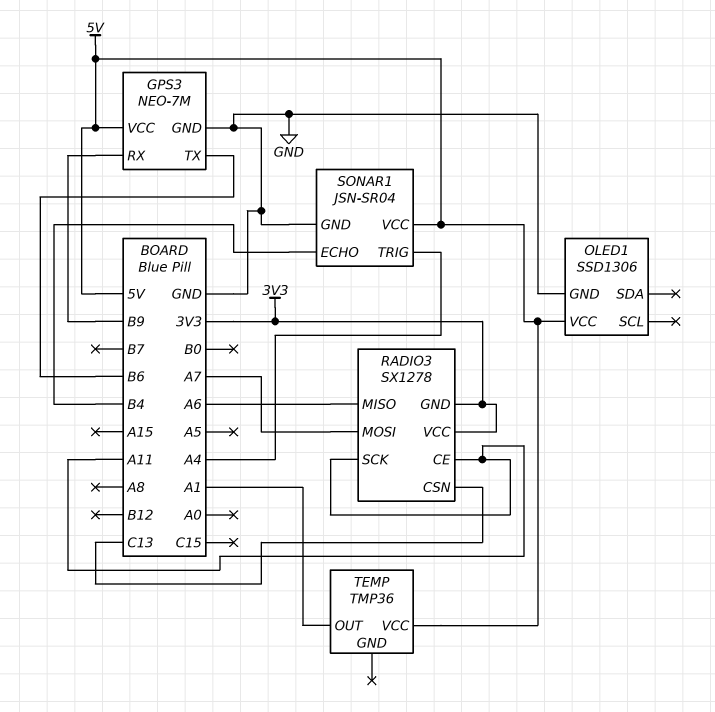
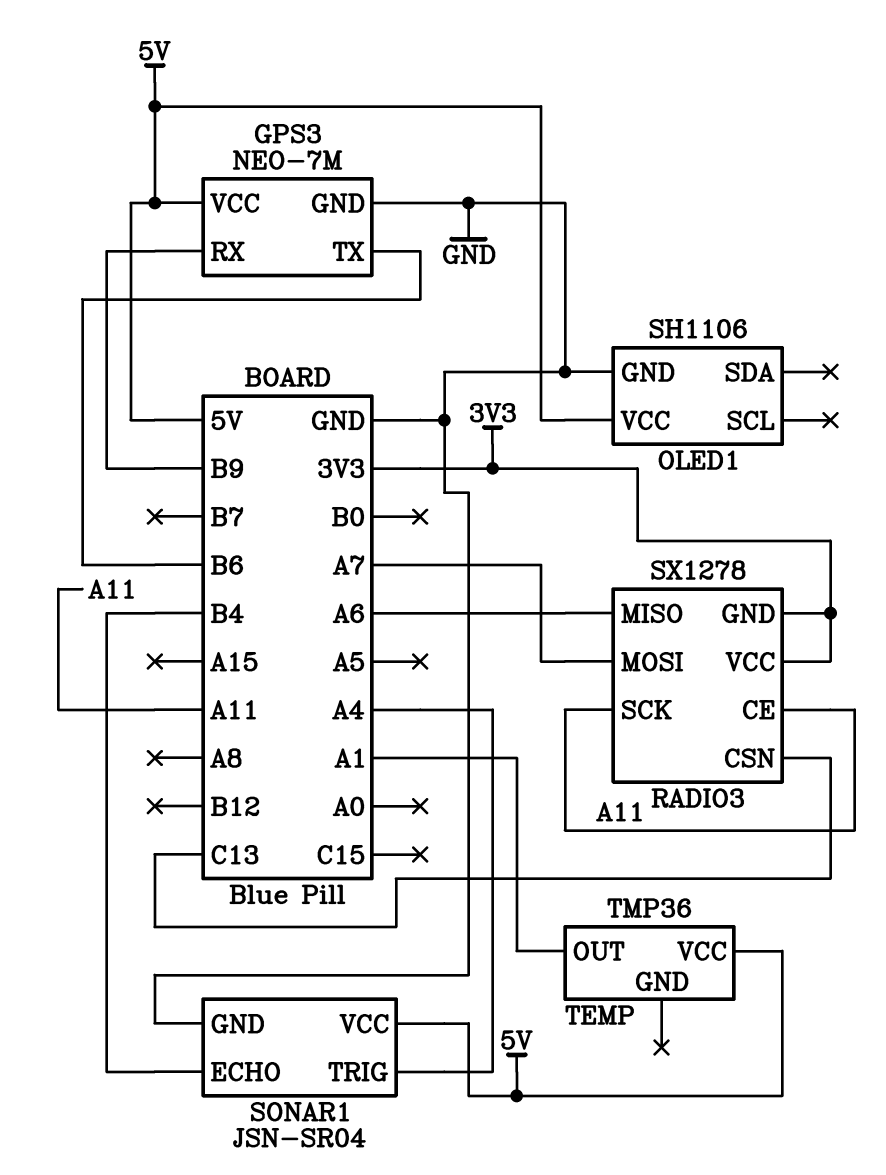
OLED1: SSD1306 -> SH1106

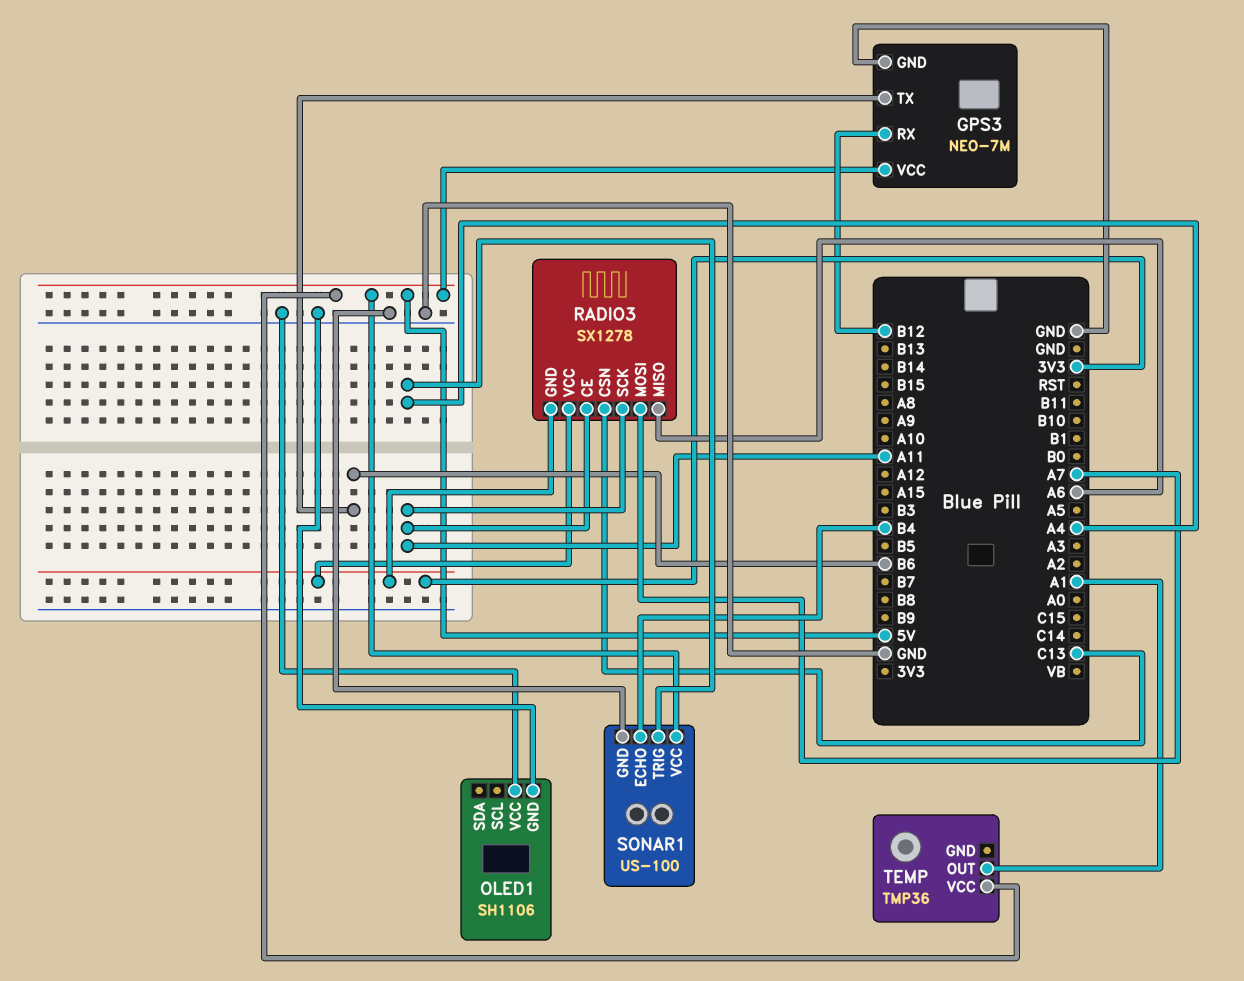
GPS3 pin RX: B9 -> B12
OLED1 pin VCC: 5V -> GND
SONAR1: JSN-SR04 -> US-100

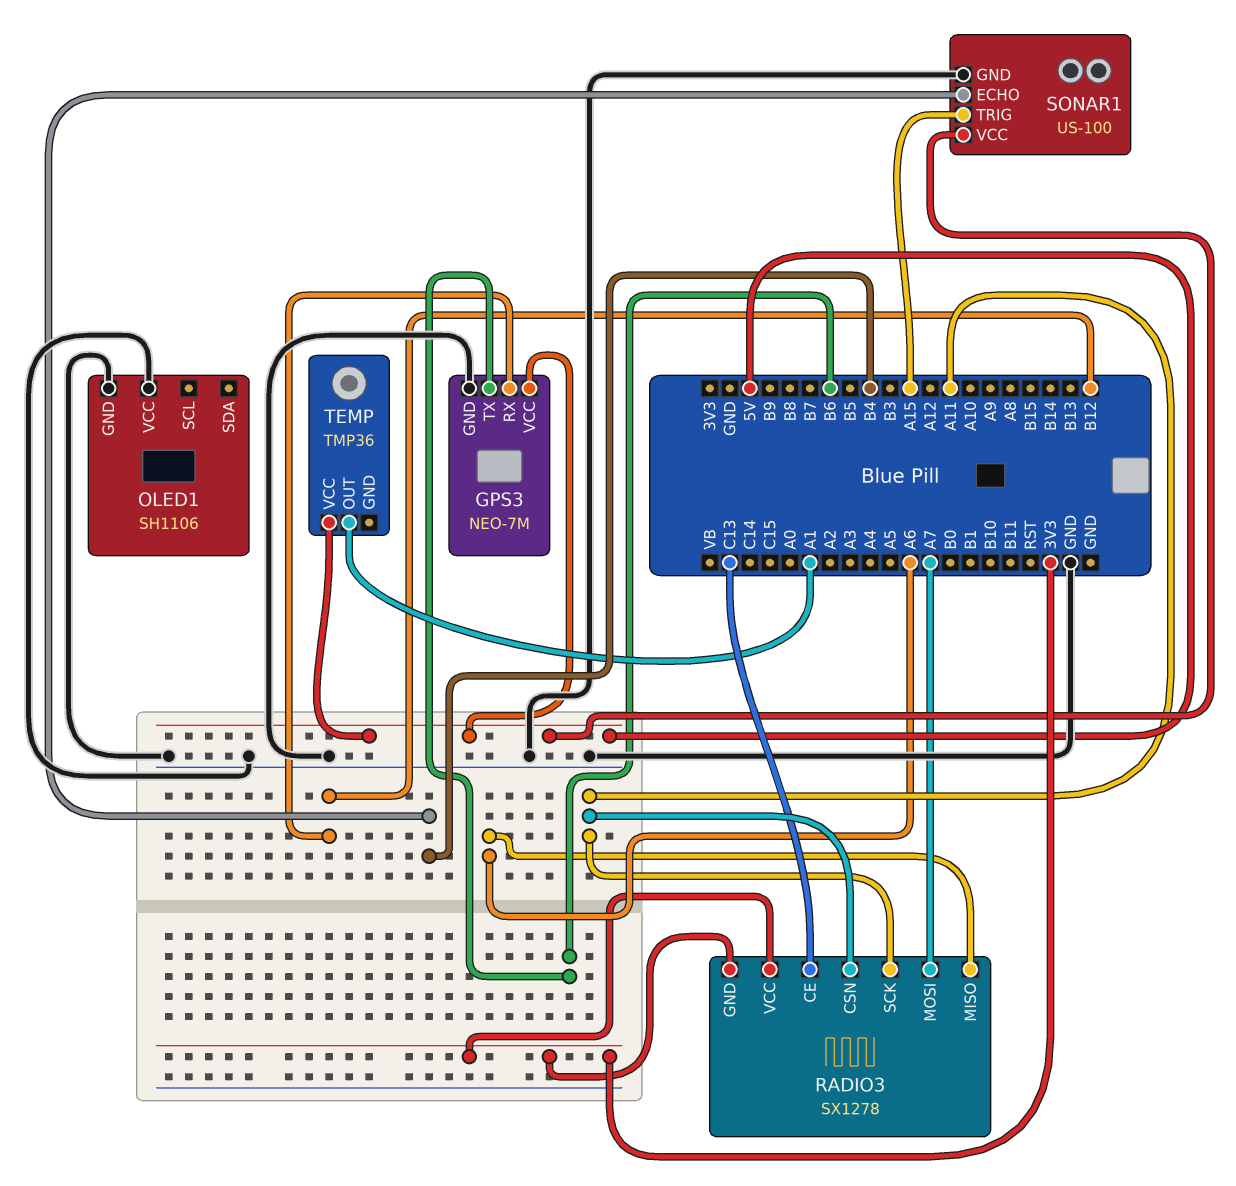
RADIO3 pin CE: A11 -> C13
RADIO3 pin CSN: C13 -> A11
SONAR1 pin TRIG: A4 -> A15

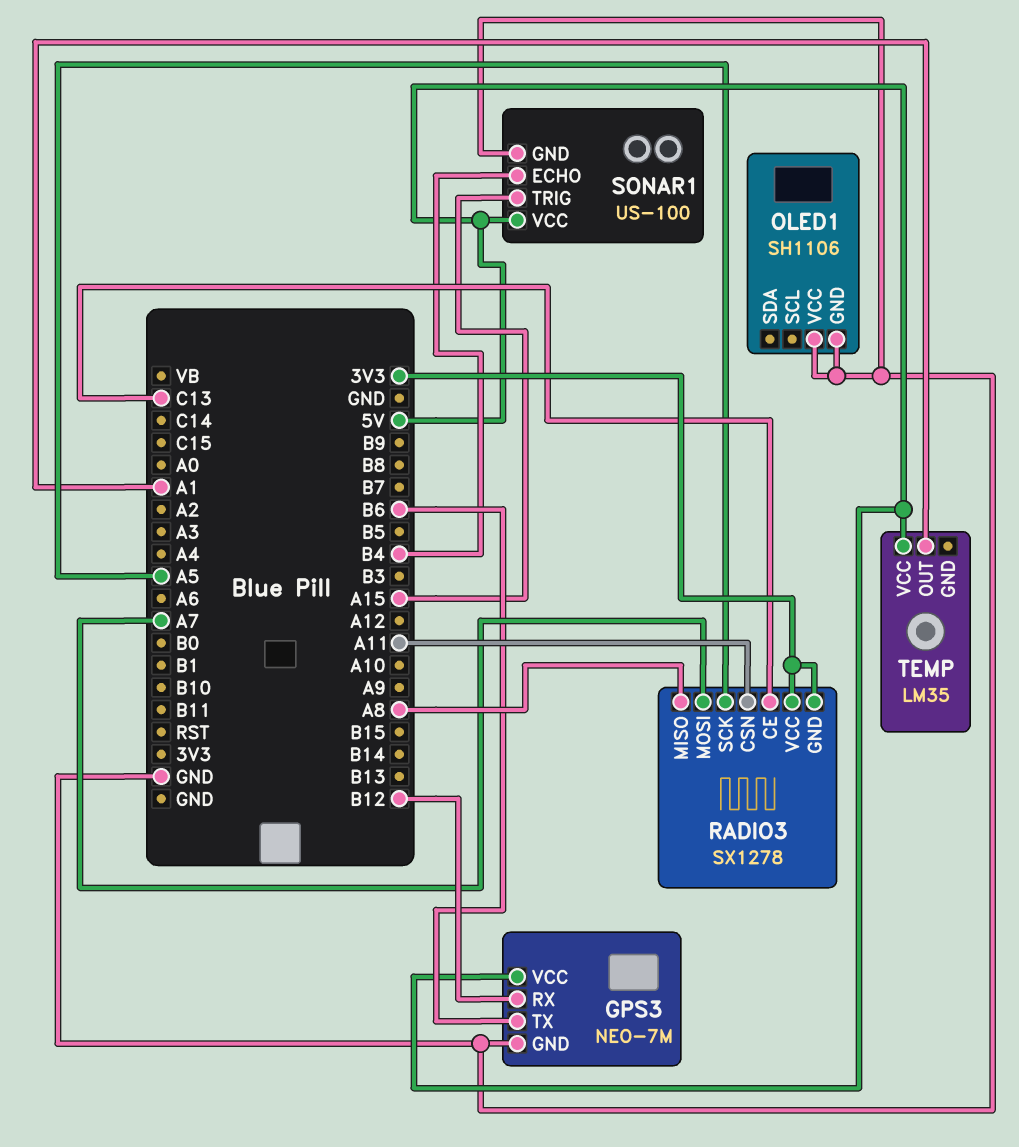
RADIO3 pin MISO: A6 -> A8
RADIO3 pin SCK: A11 -> A5
TEMP: TMP36 -> LM35

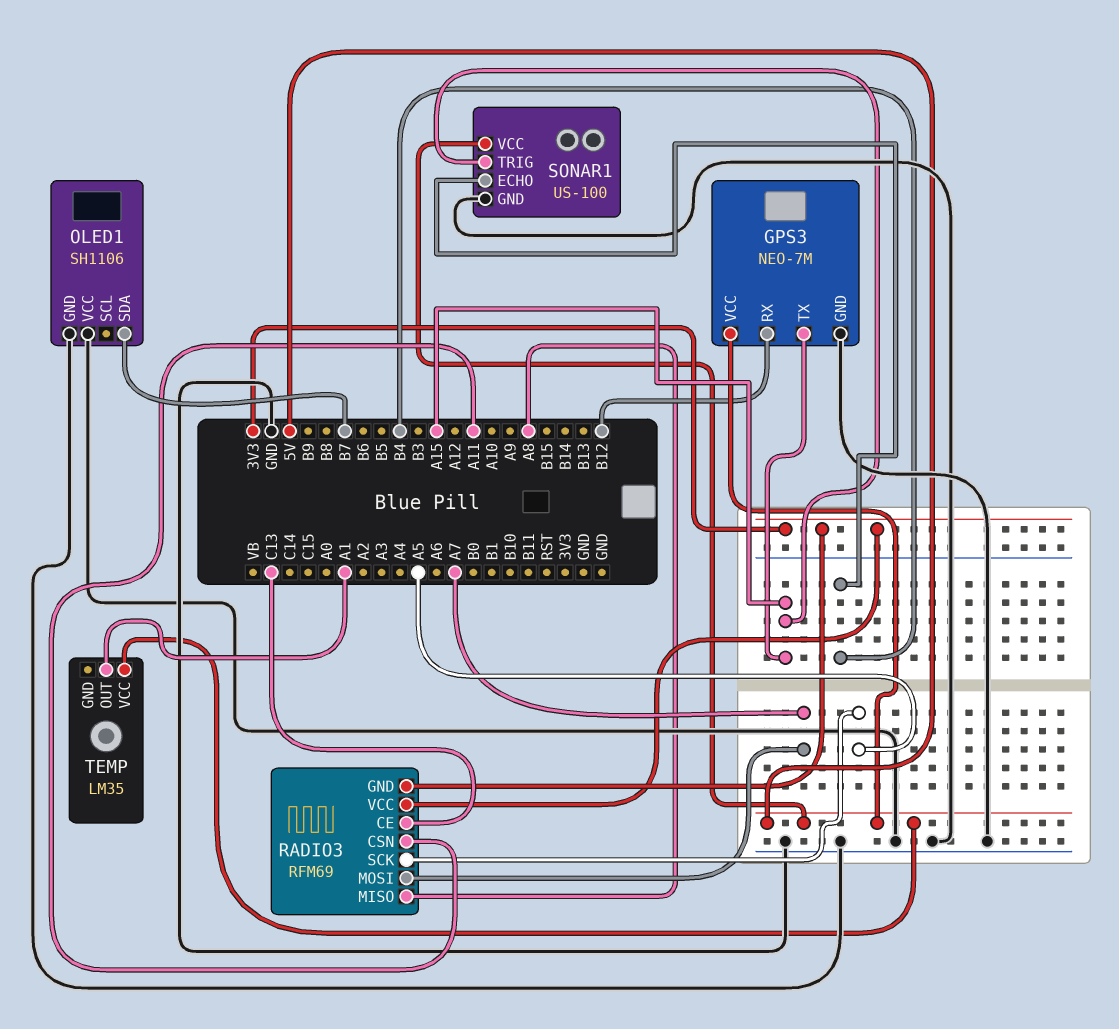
GPS3 pin TX: B6 -> A15
OLED1 pin SDA: none -> B7
RADIO3: SX1278 -> RFM69

